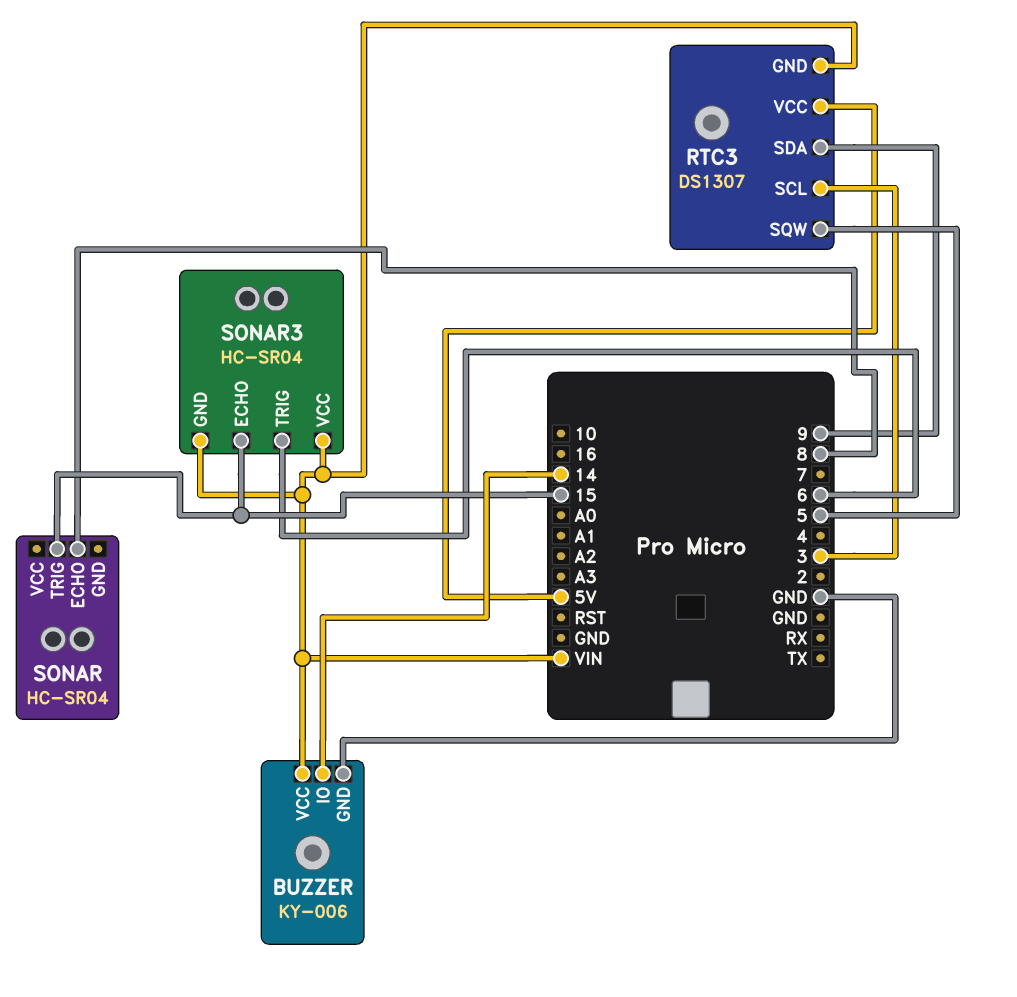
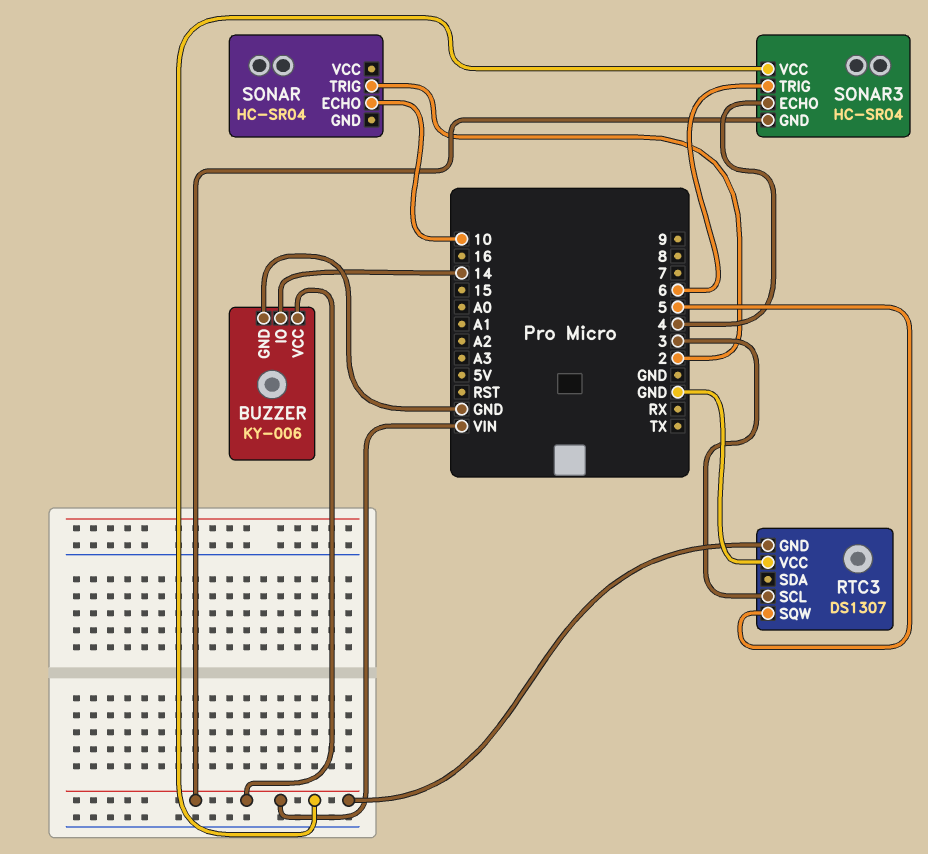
RTC3 pin SDA: 9 -> none
RTC3 pin VCC: 5V -> GND
SONAR pin ECHO: 8 -> 10
SONAR pin TRIG: 15 -> 2
SONAR3 pin ECHO: 15 -> 4

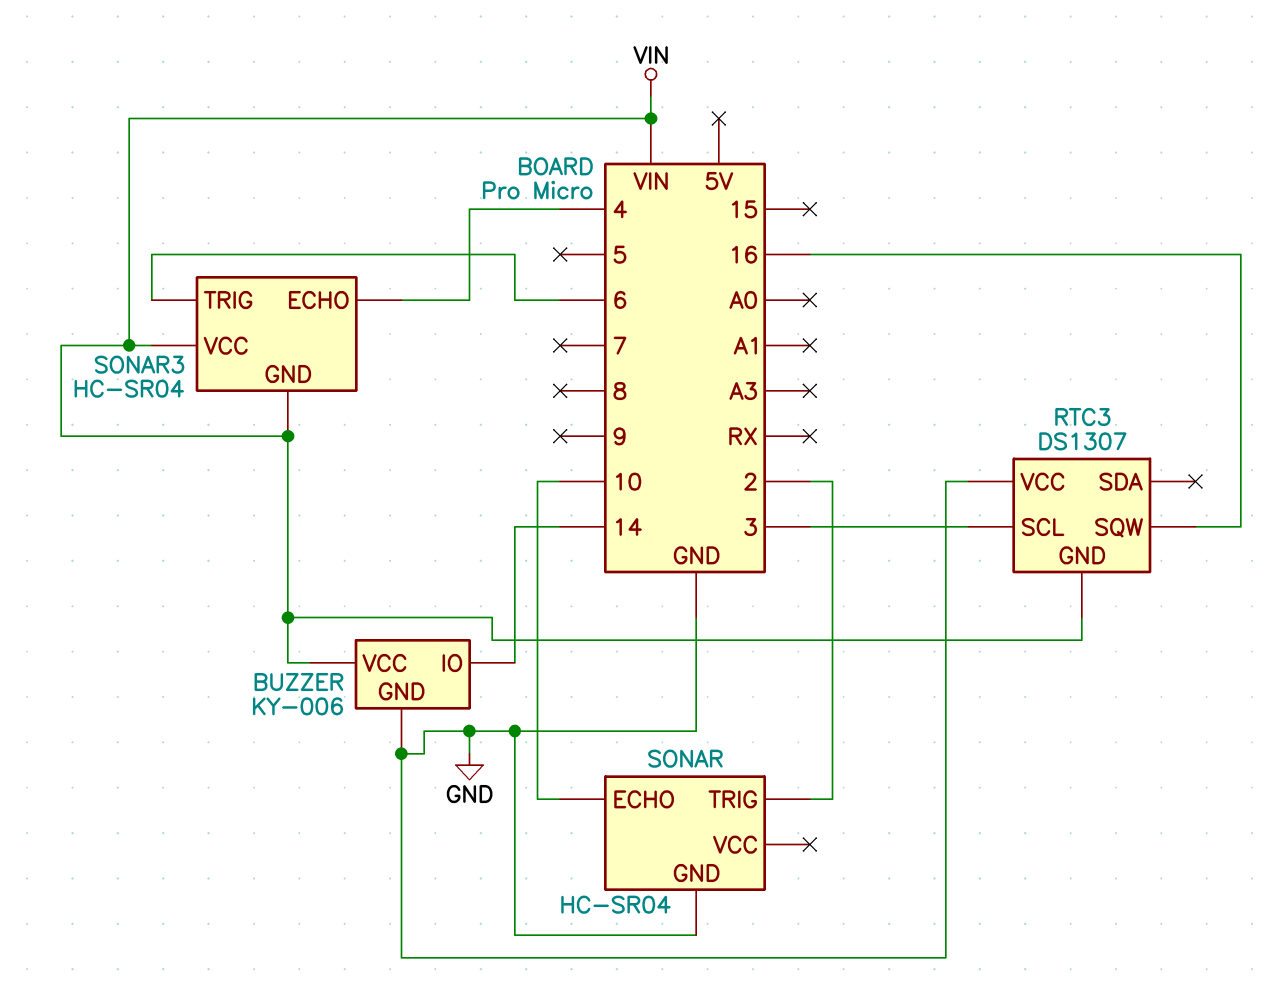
RTC3 pin SQW: 5 -> 16
SONAR pin GND: none -> GND

